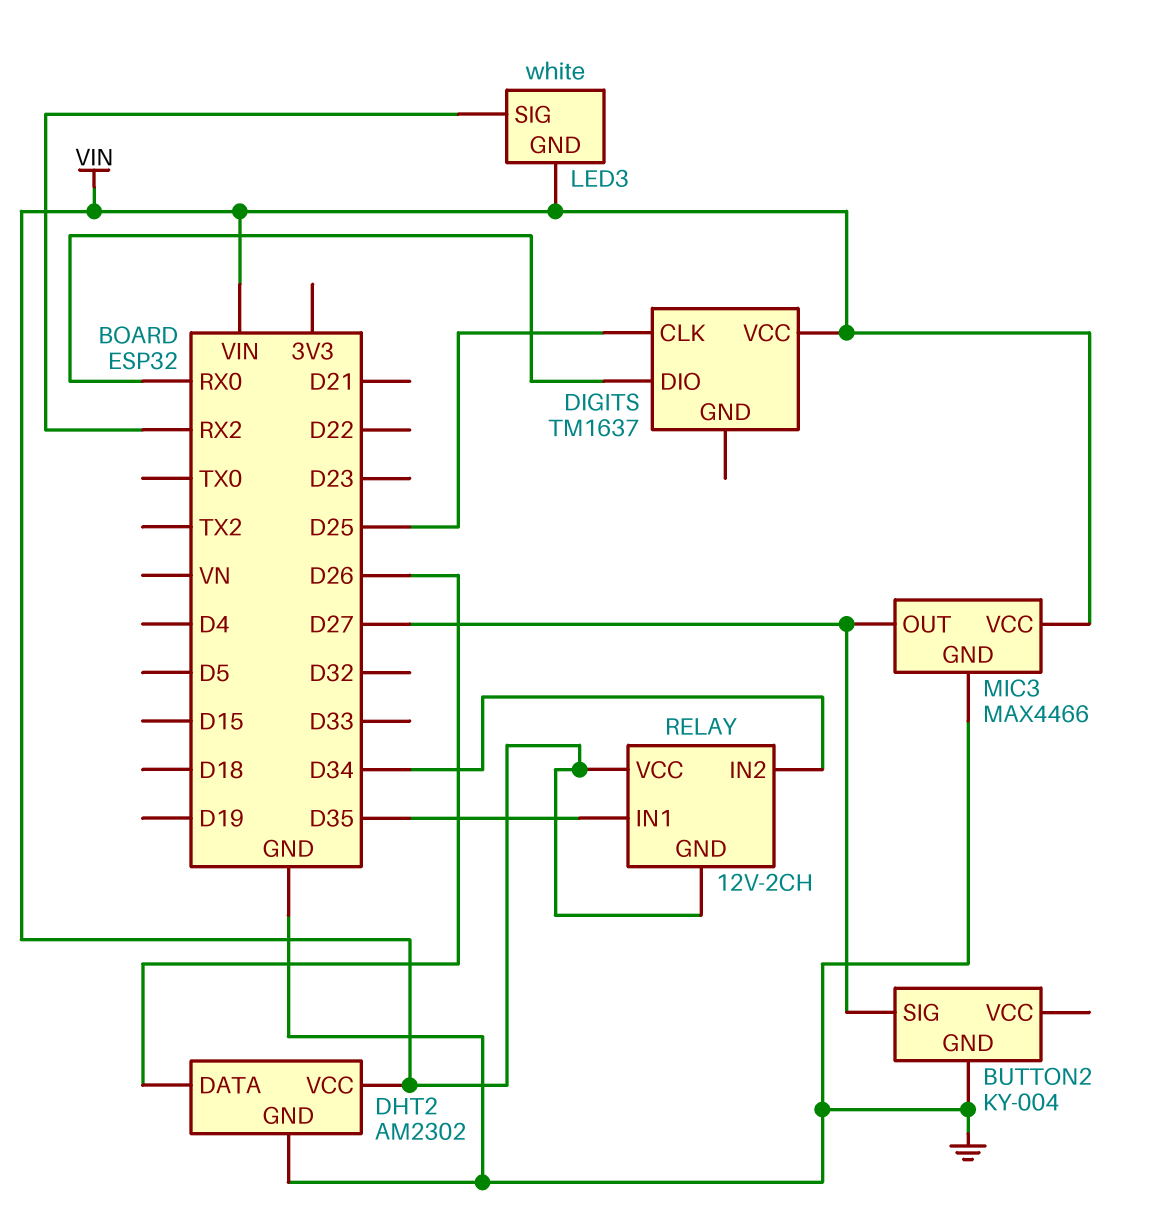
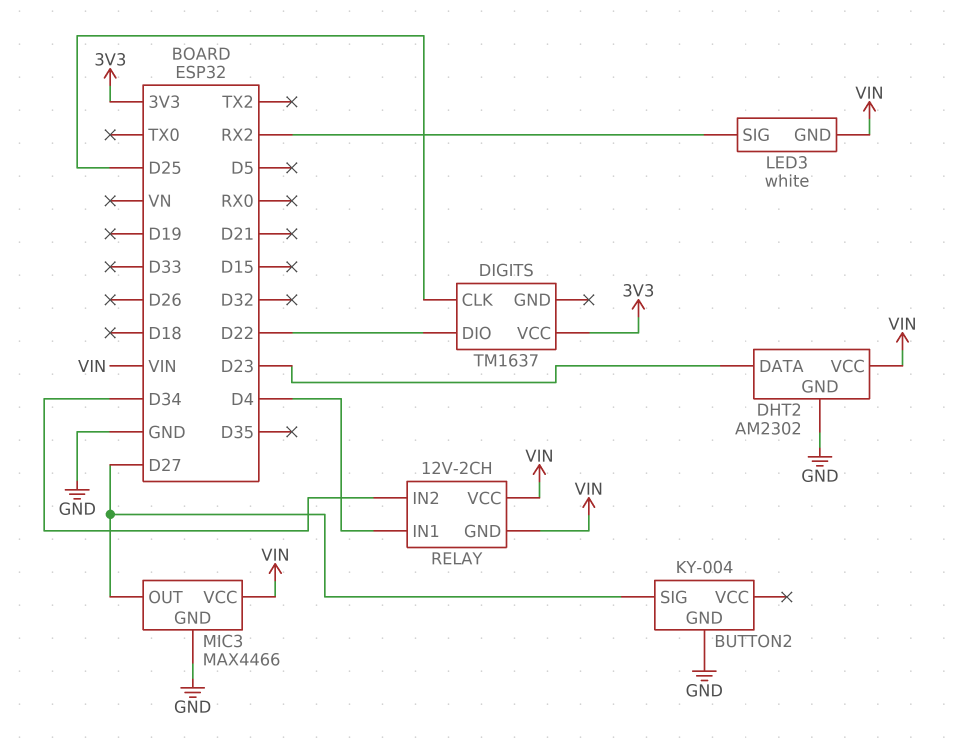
DHT2 pin DATA: D26 -> D23
DIGITS pin DIO: RX0 -> D22
DIGITS pin VCC: VIN -> 3V3
RELAY pin IN1: D35 -> D4

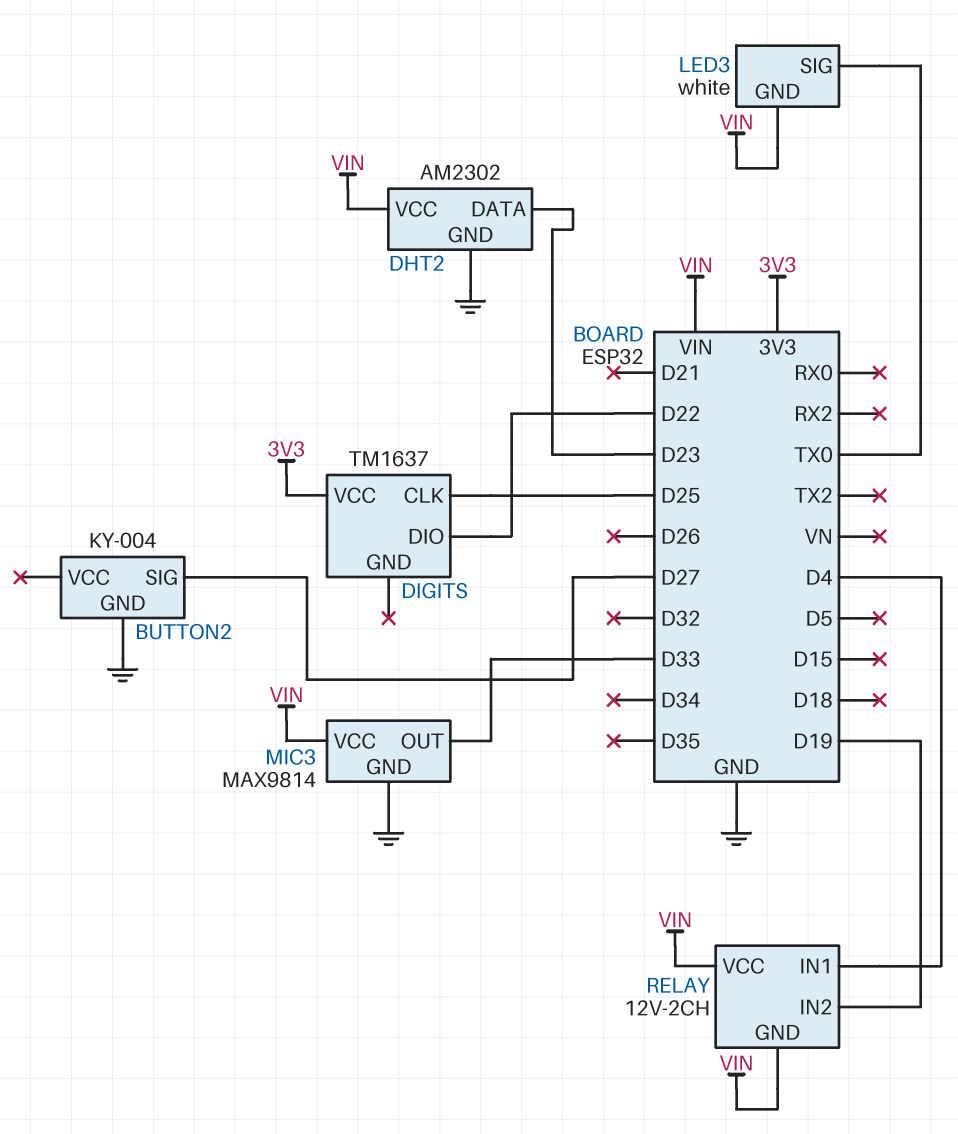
LED3 pin SIG: RX2 -> TX0
MIC3: MAX4466 -> MAX9814
MIC3 pin OUT: D27 -> D33
RELAY pin IN2: D34 -> D19

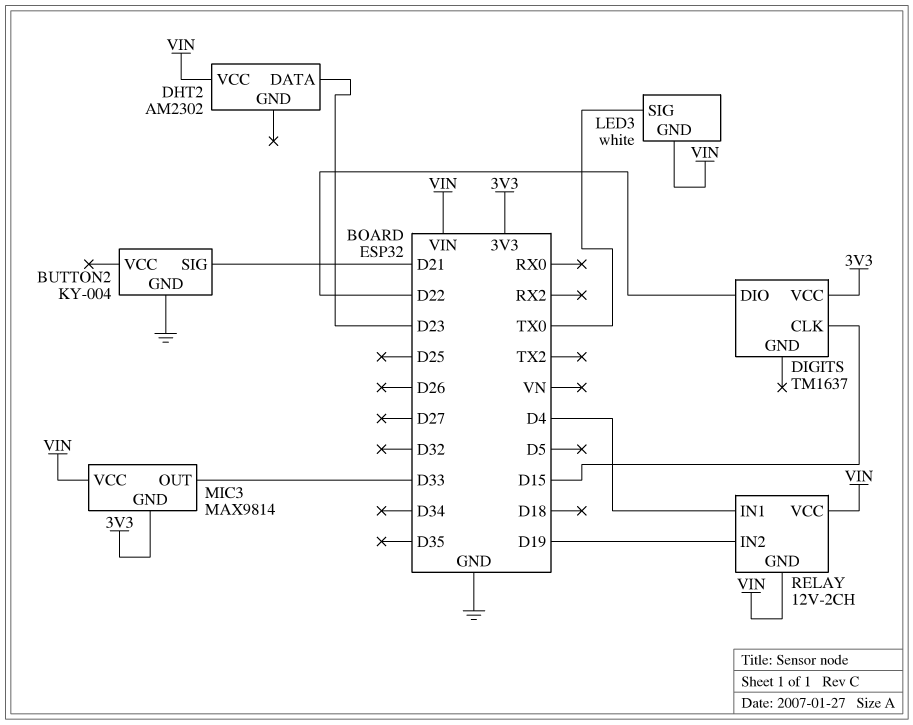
BUTTON2 pin SIG: D27 -> D21
DHT2 pin GND: GND -> none
DIGITS pin CLK: D25 -> D15
MIC3 pin GND: GND -> 3V3

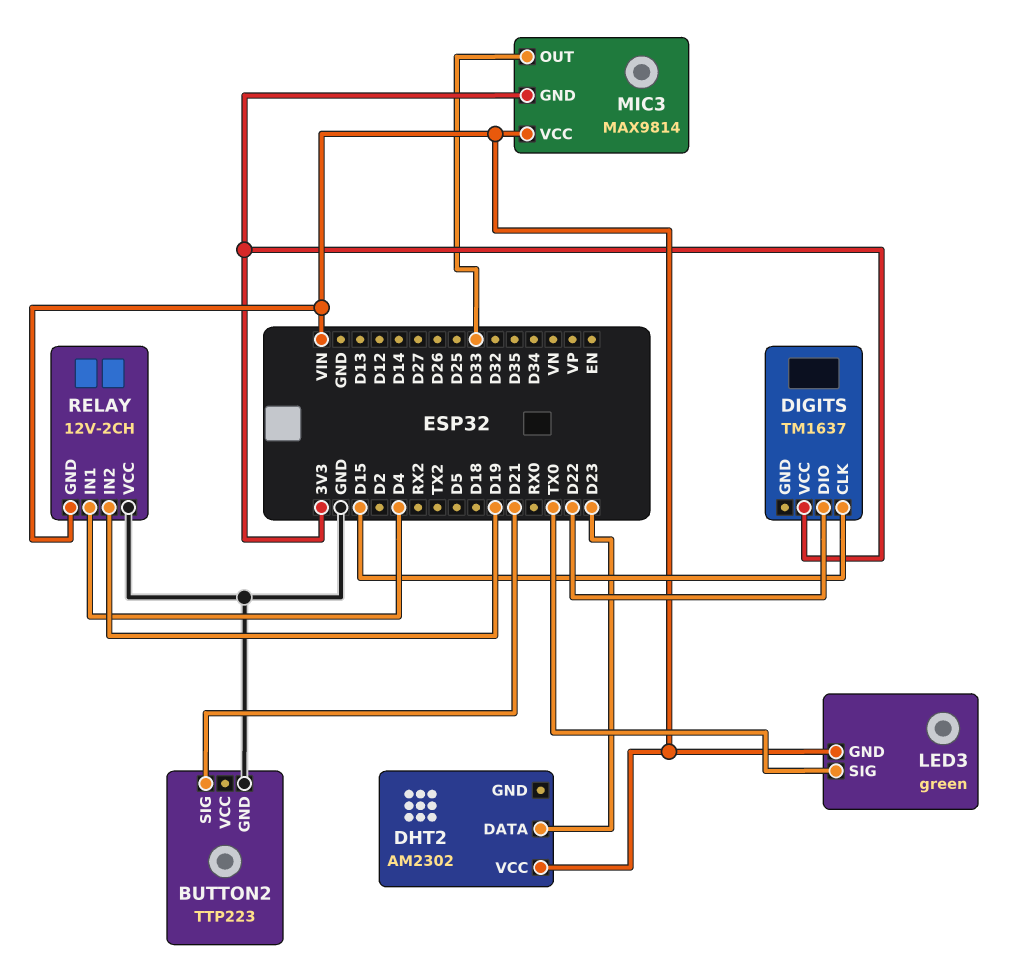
BUTTON2: KY-004 -> TTP223
LED3: white -> green
RELAY pin VCC: VIN -> GND

